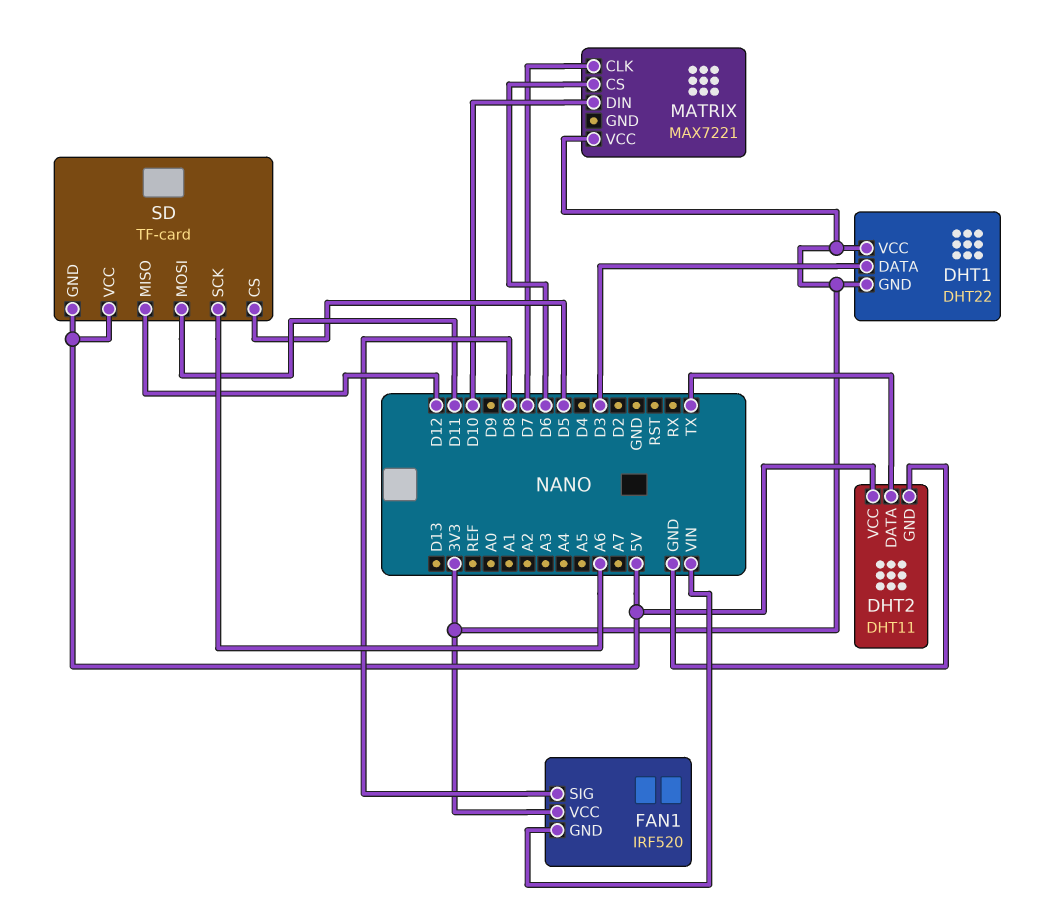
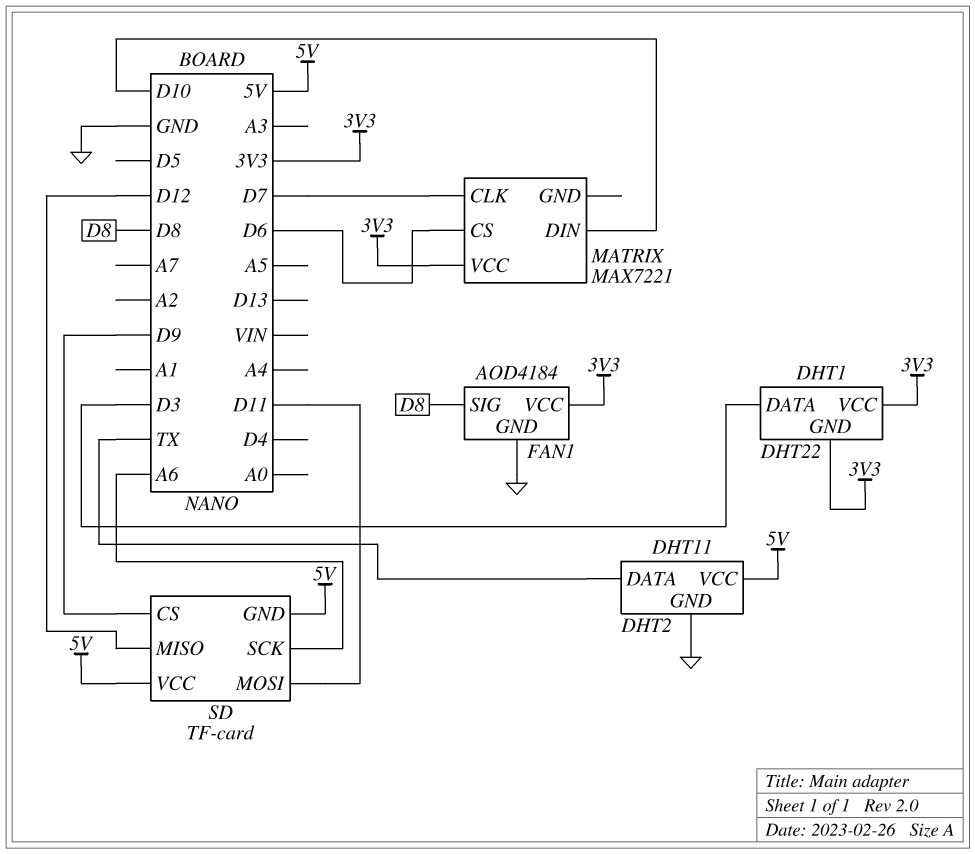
FAN1: IRF520 -> AOD4184
FAN1 pin GND: VIN -> GND
SD pin CS: D5 -> D9

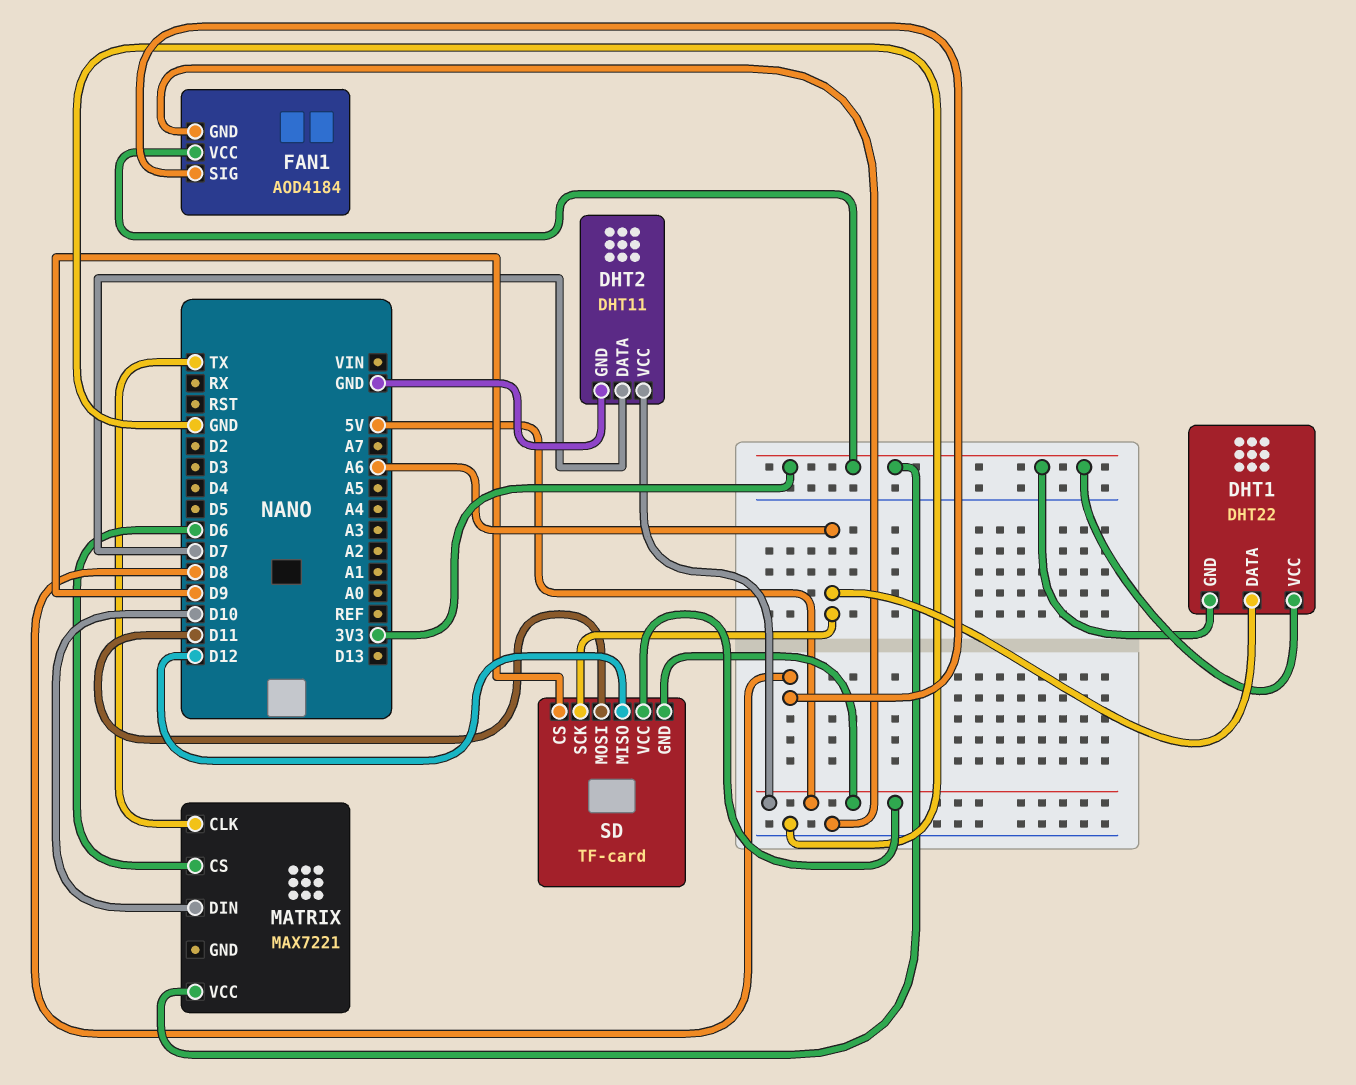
DHT1 pin DATA: D3 -> A6
DHT2 pin DATA: TX -> D7
MATRIX pin CLK: D7 -> TX

